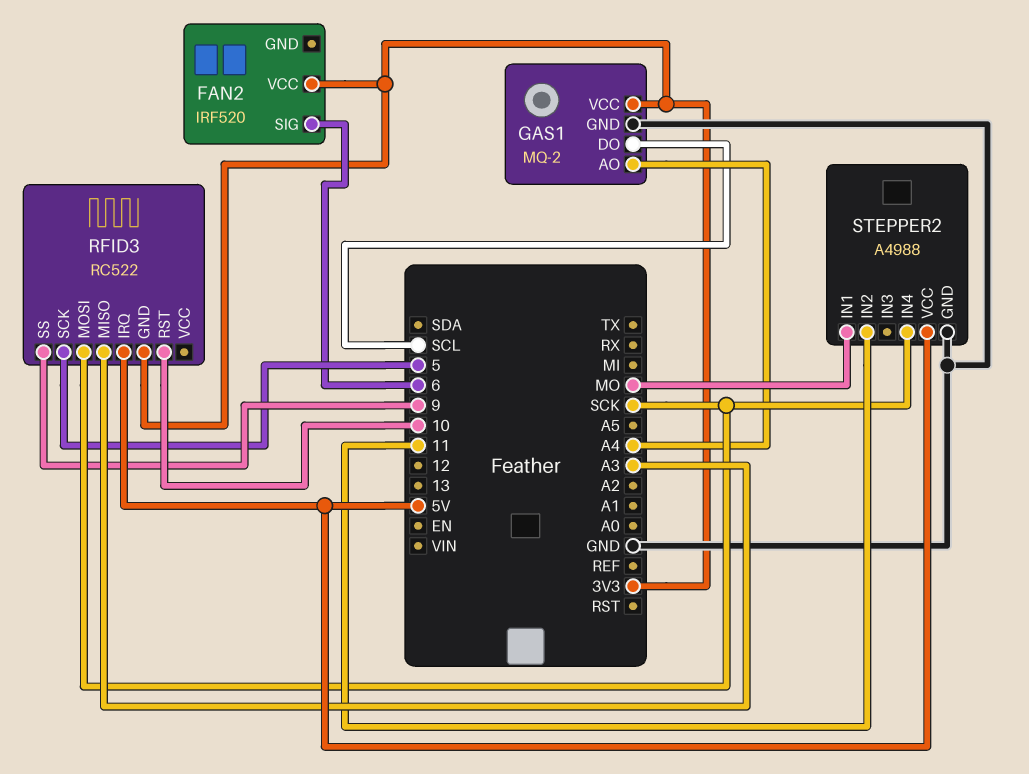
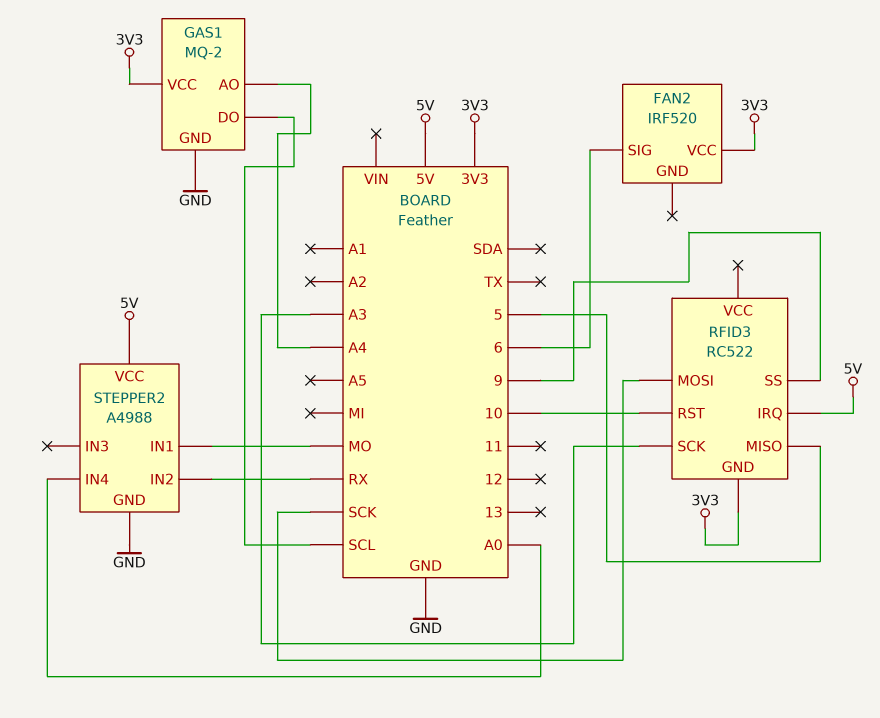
RFID3 pin MISO: A3 -> 5
RFID3 pin SCK: 5 -> A3
STEPPER2 pin IN2: 11 -> RX
STEPPER2 pin IN4: SCK -> A0

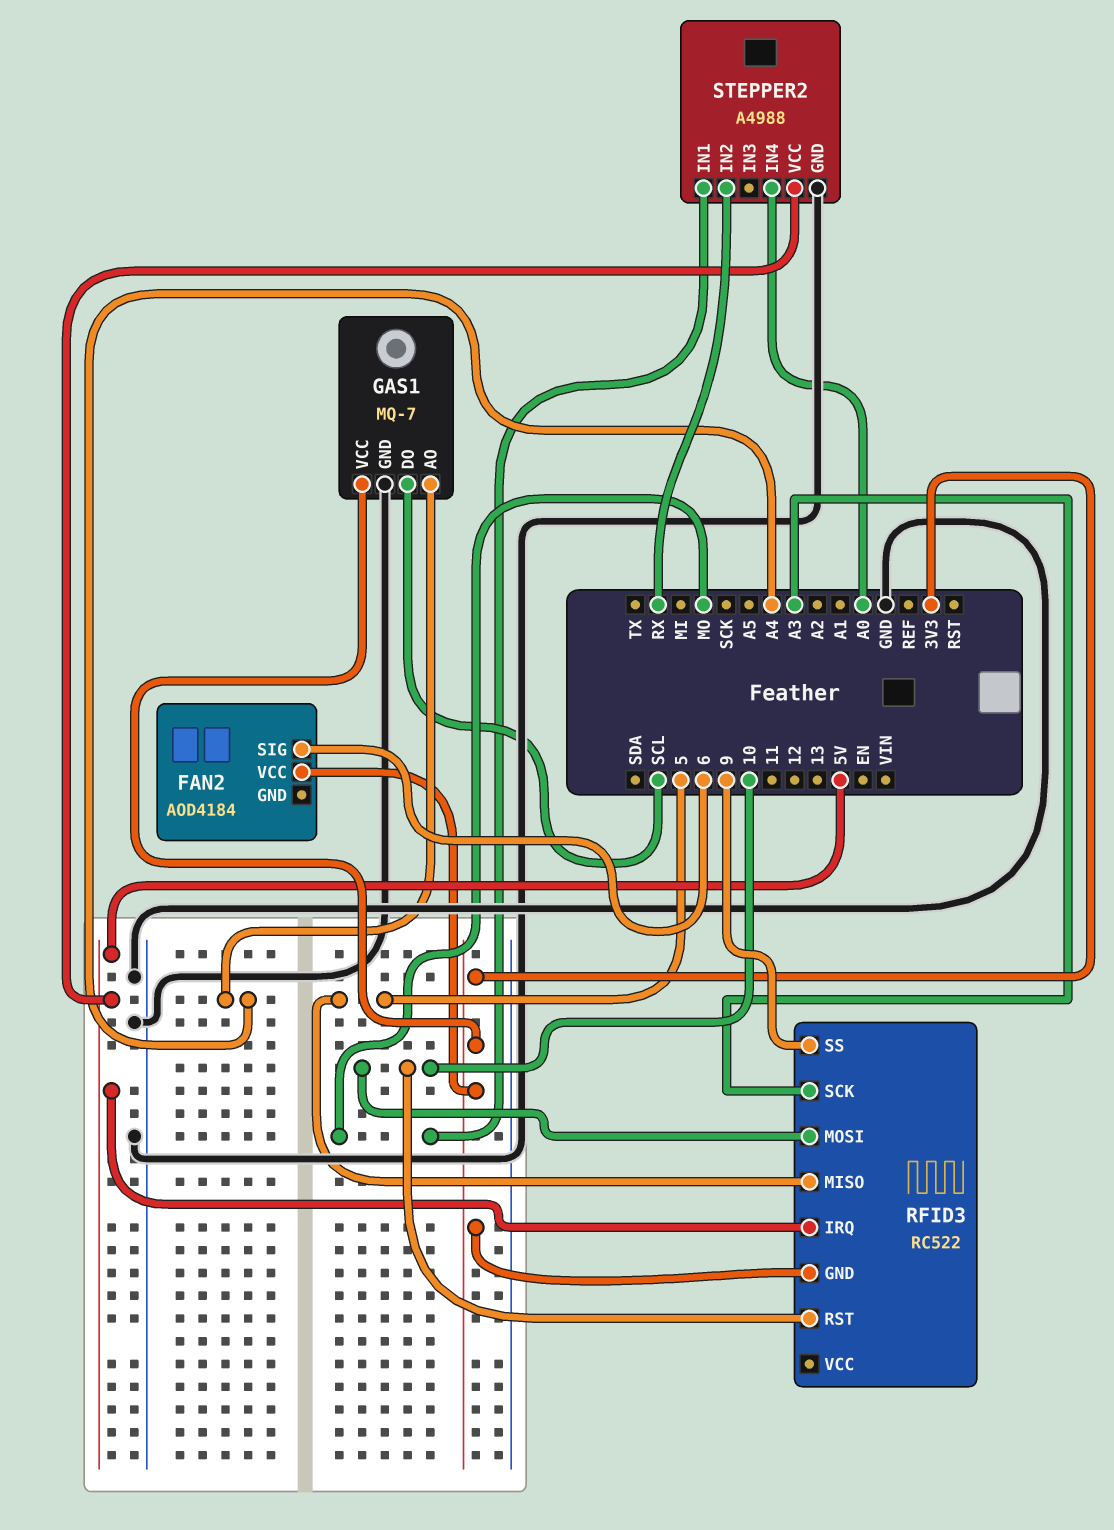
FAN2: IRF520 -> AOD4184
GAS1: MQ-2 -> MQ-7
RFID3 pin MOSI: SCK -> 10

